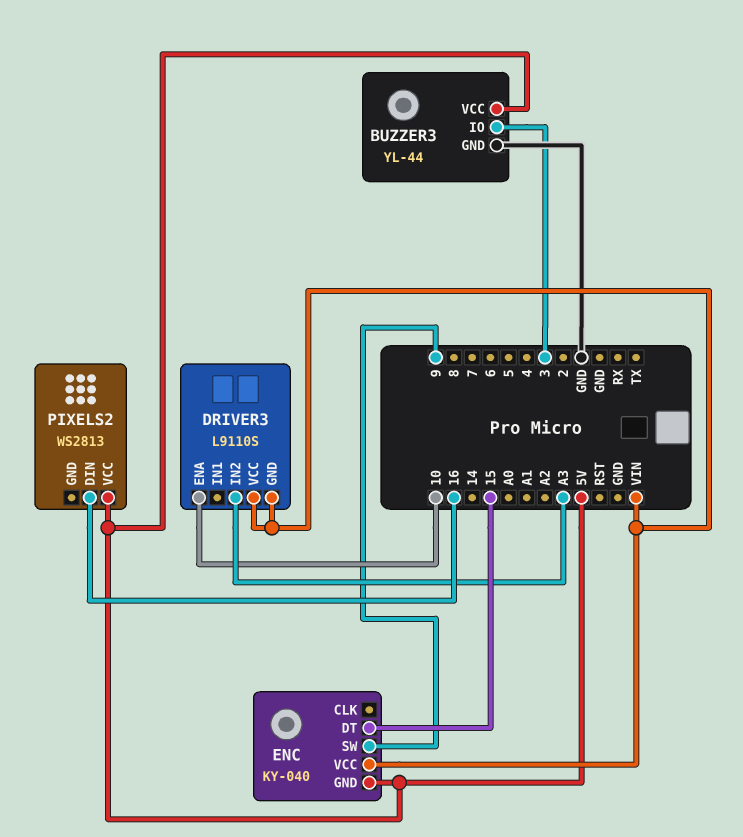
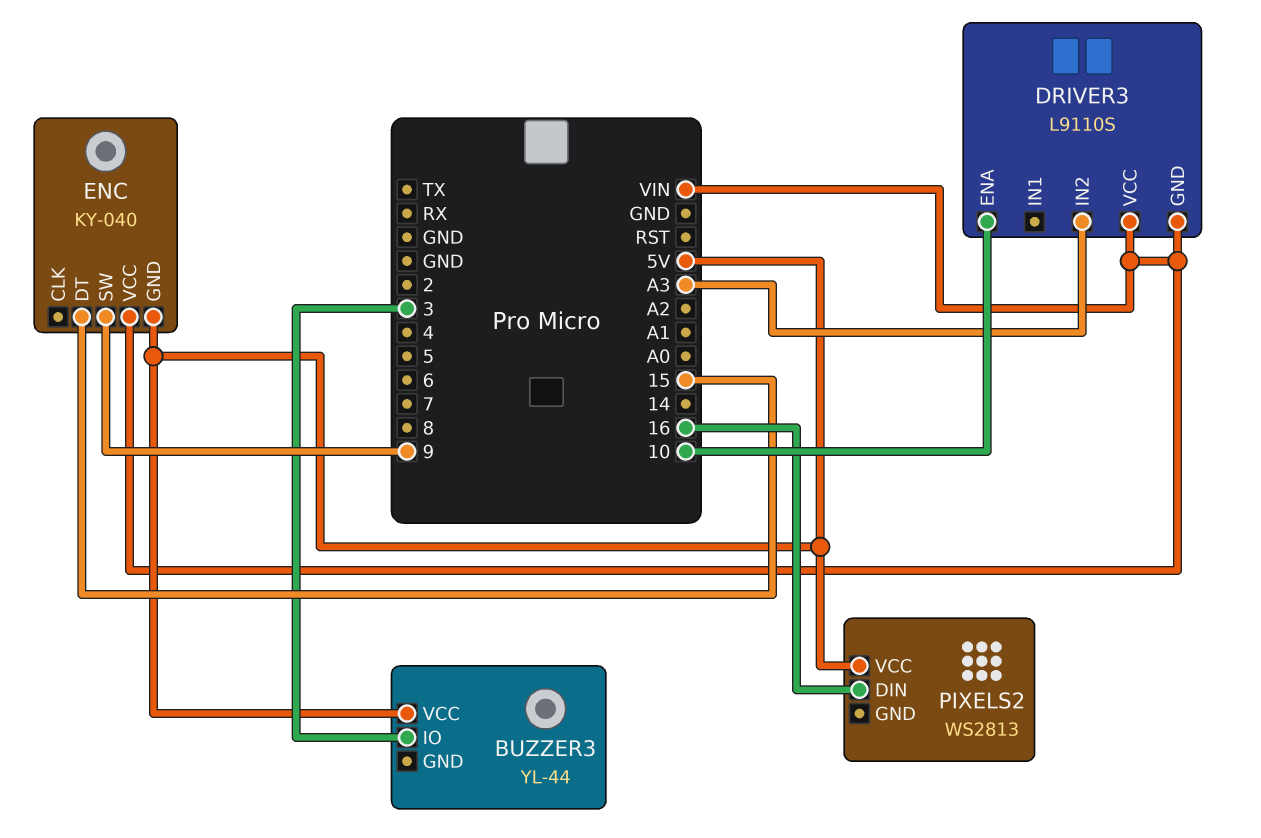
BUZZER3 pin GND: GND -> none

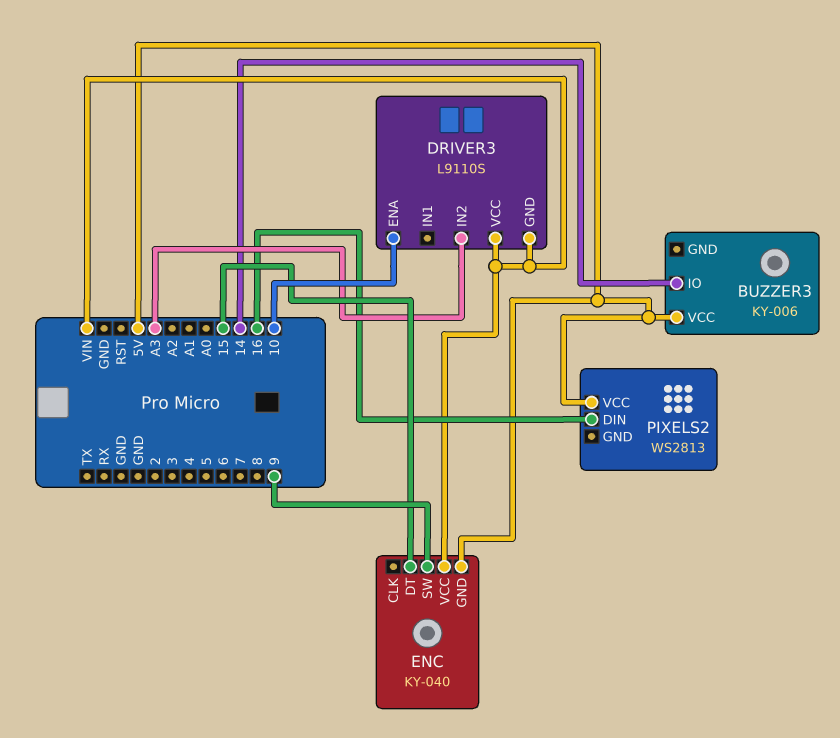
BUZZER3: YL-44 -> KY-006
BUZZER3 pin IO: 3 -> 14

